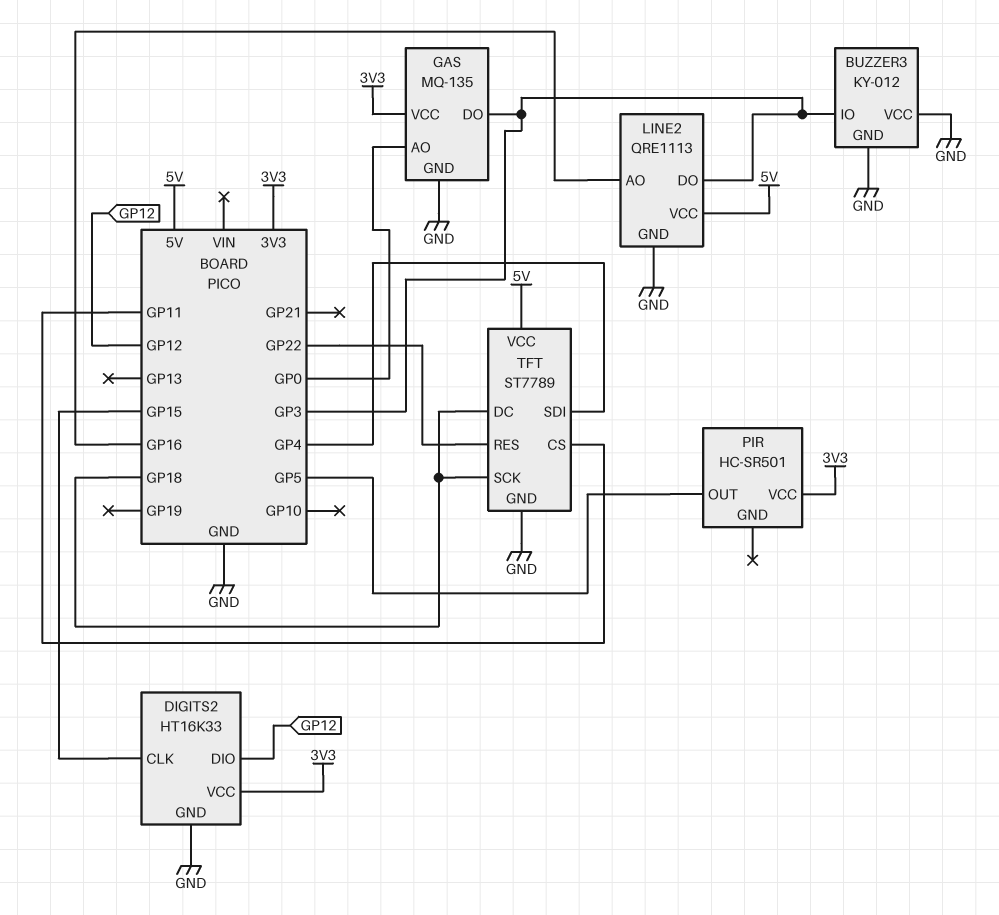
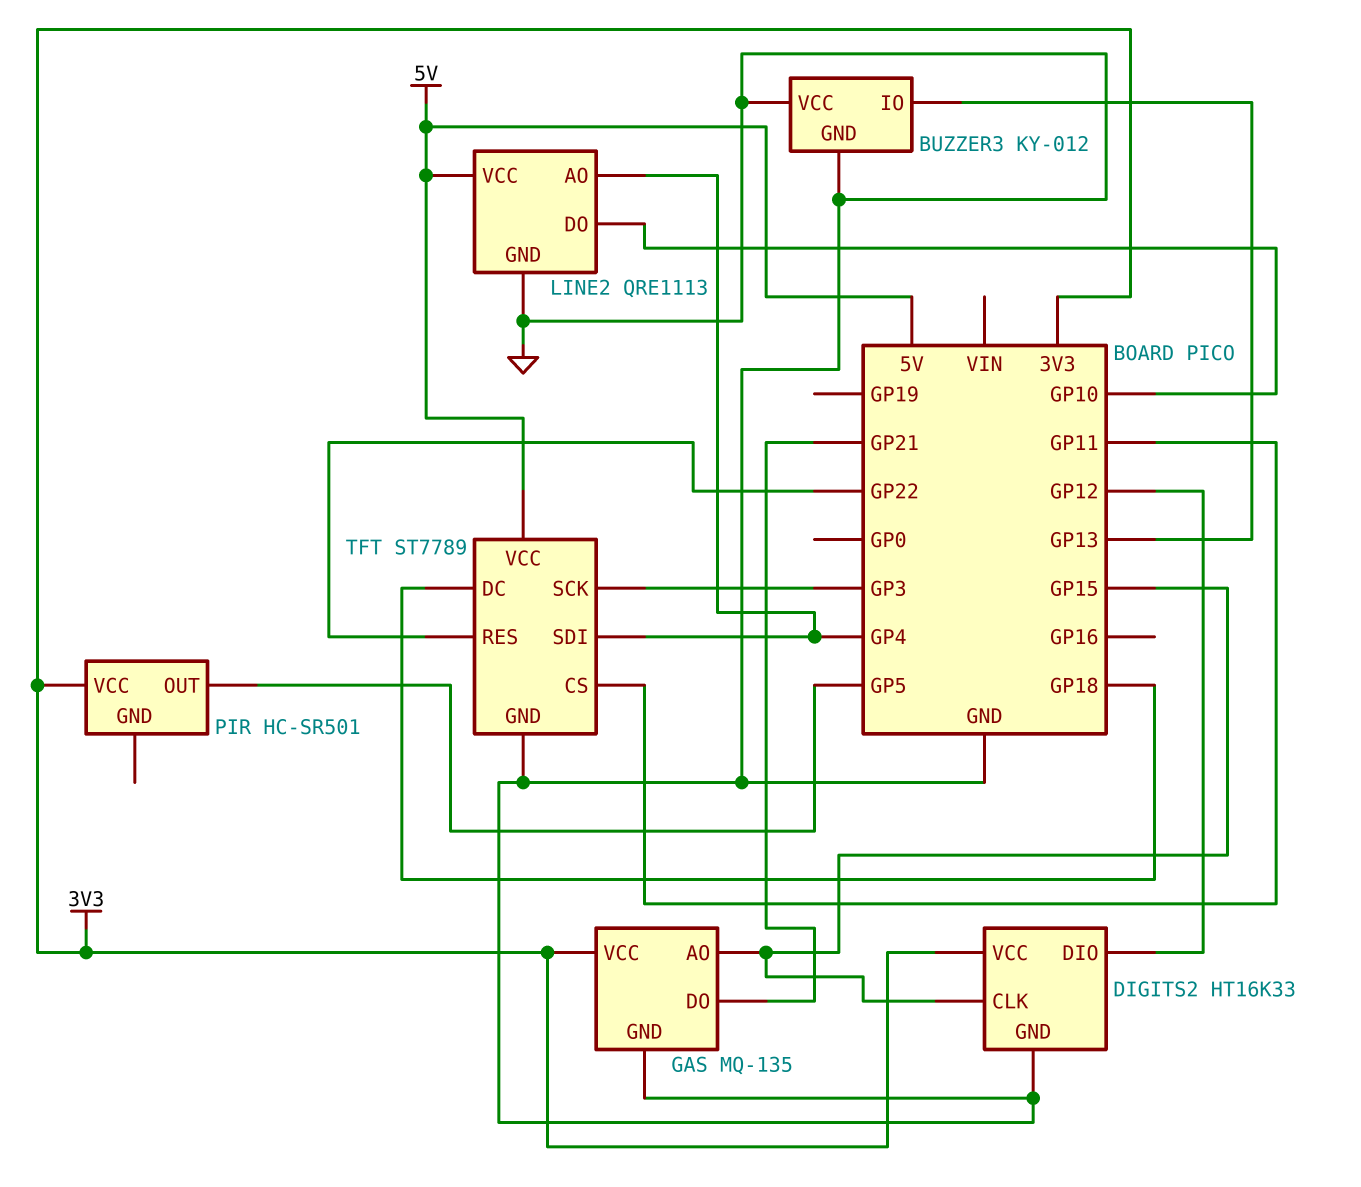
BUZZER3 pin IO: GP3 -> GP13
GAS pin AO: GP0 -> GP15
GAS pin DO: GP3 -> GP21
LINE2 pin AO: GP16 -> GP4
LINE2 pin DO: GP3 -> GP10
TFT pin SCK: GP18 -> GP3

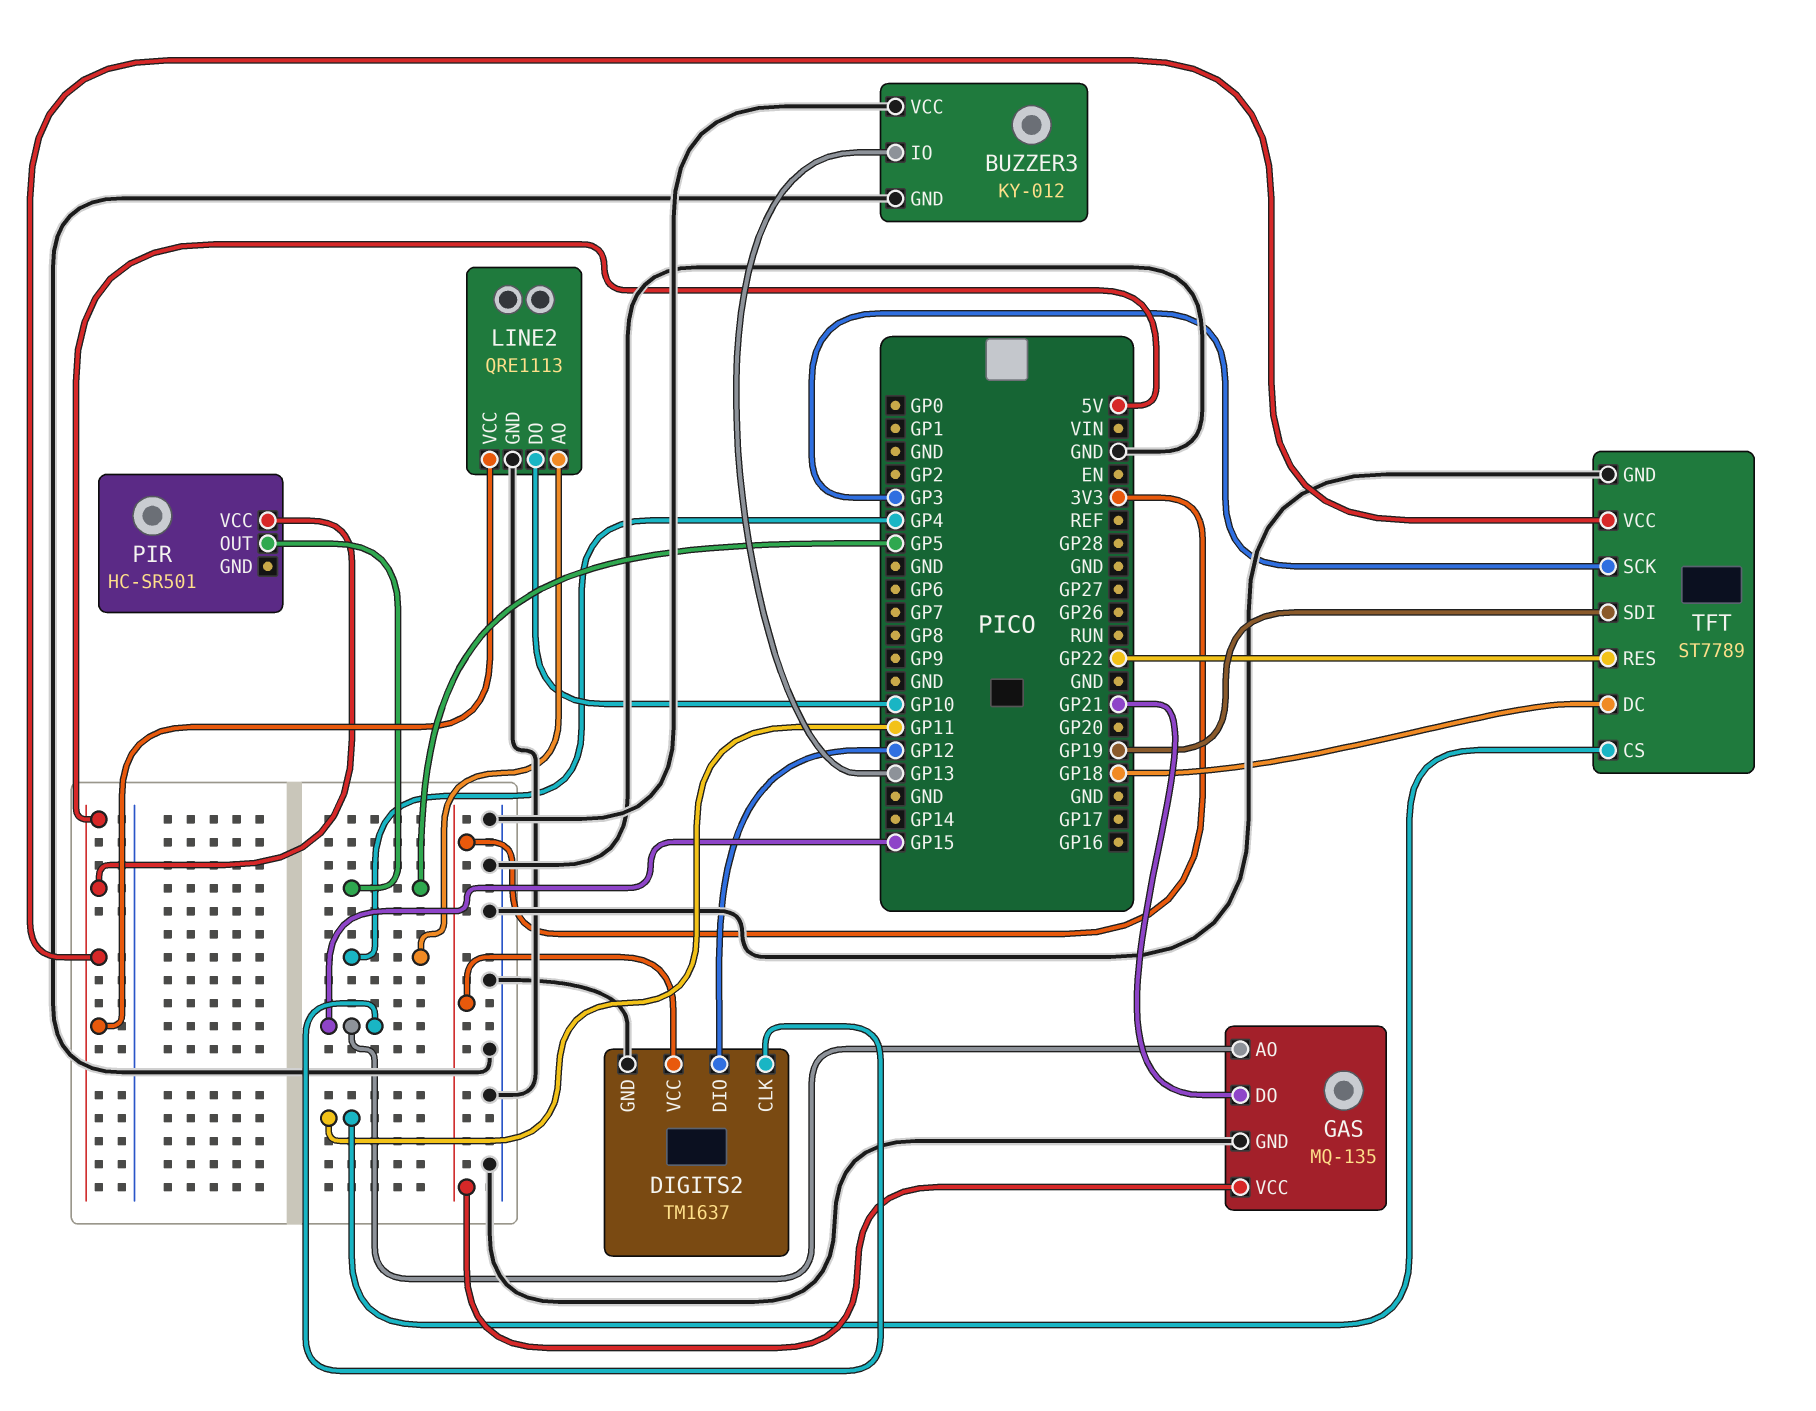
DIGITS2: HT16K33 -> TM1637
PIR pin VCC: 3V3 -> 5V
TFT pin SDI: GP4 -> GP19

